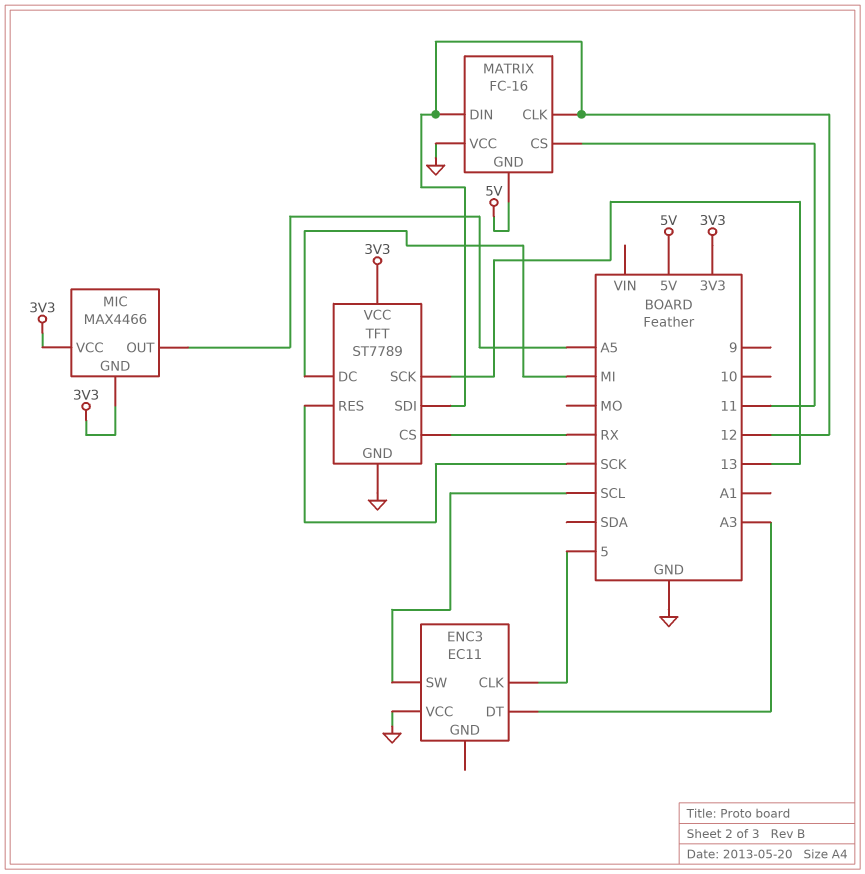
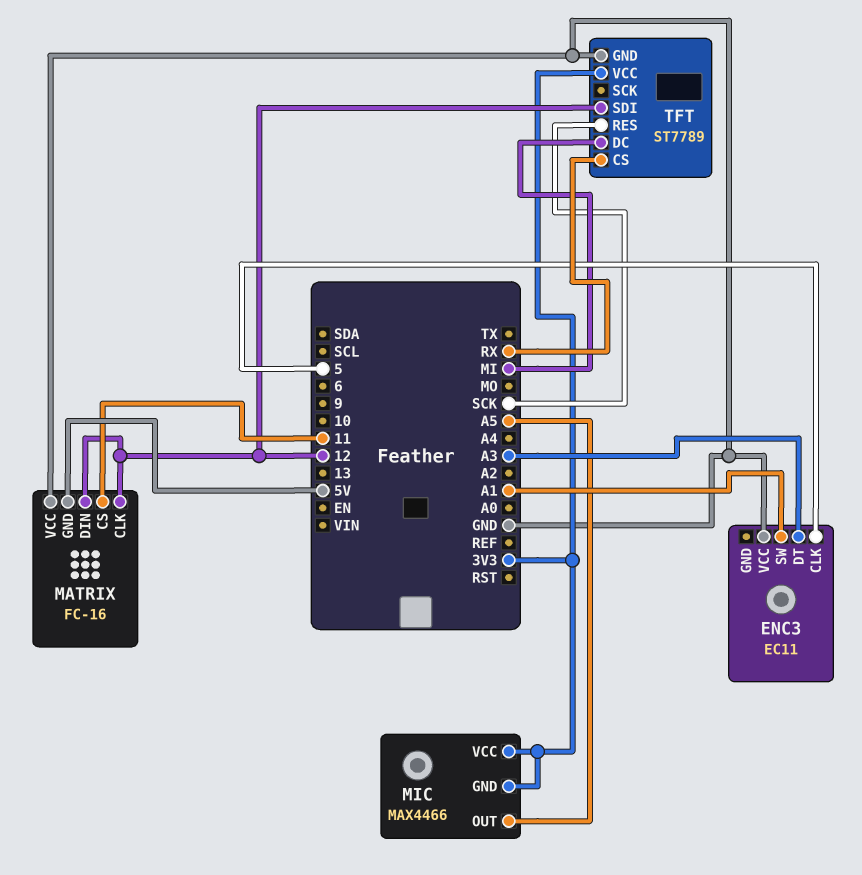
ENC3 pin SW: SCL -> A1
TFT pin SCK: 13 -> none

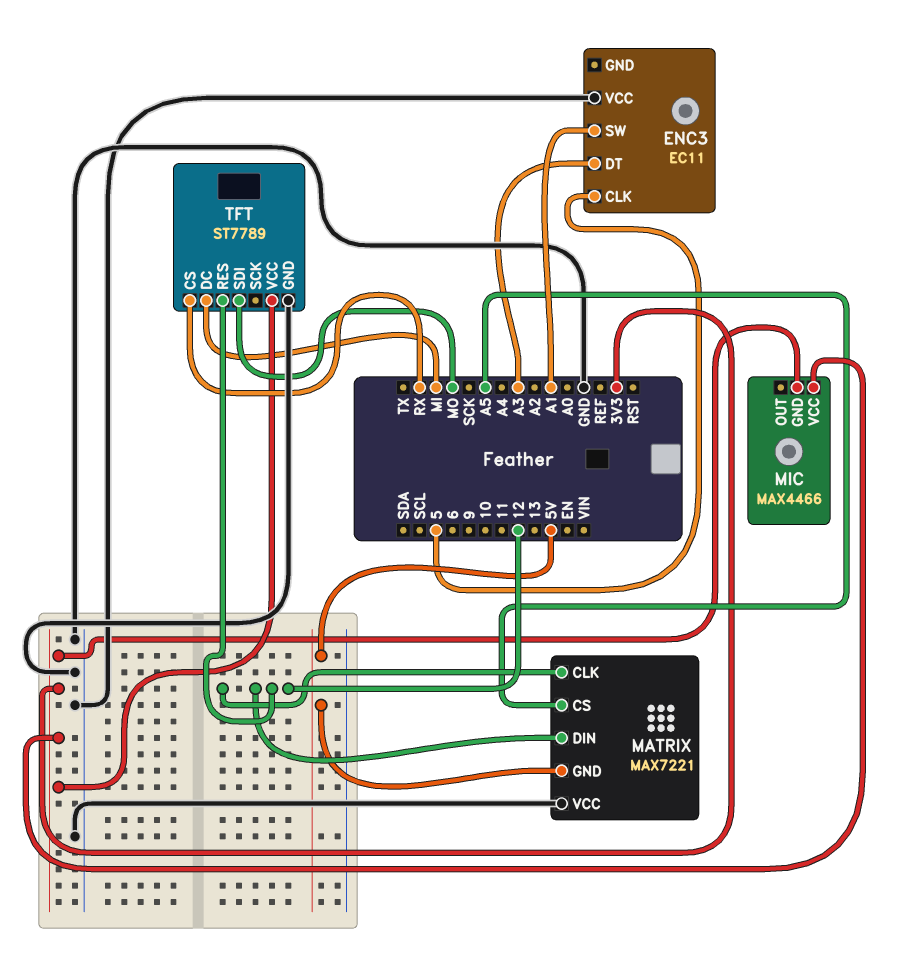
MATRIX: FC-16 -> MAX7221
MATRIX pin CS: 11 -> A5
MIC pin OUT: A5 -> none
TFT pin RES: SCK -> 12
TFT pin SDI: 12 -> MO

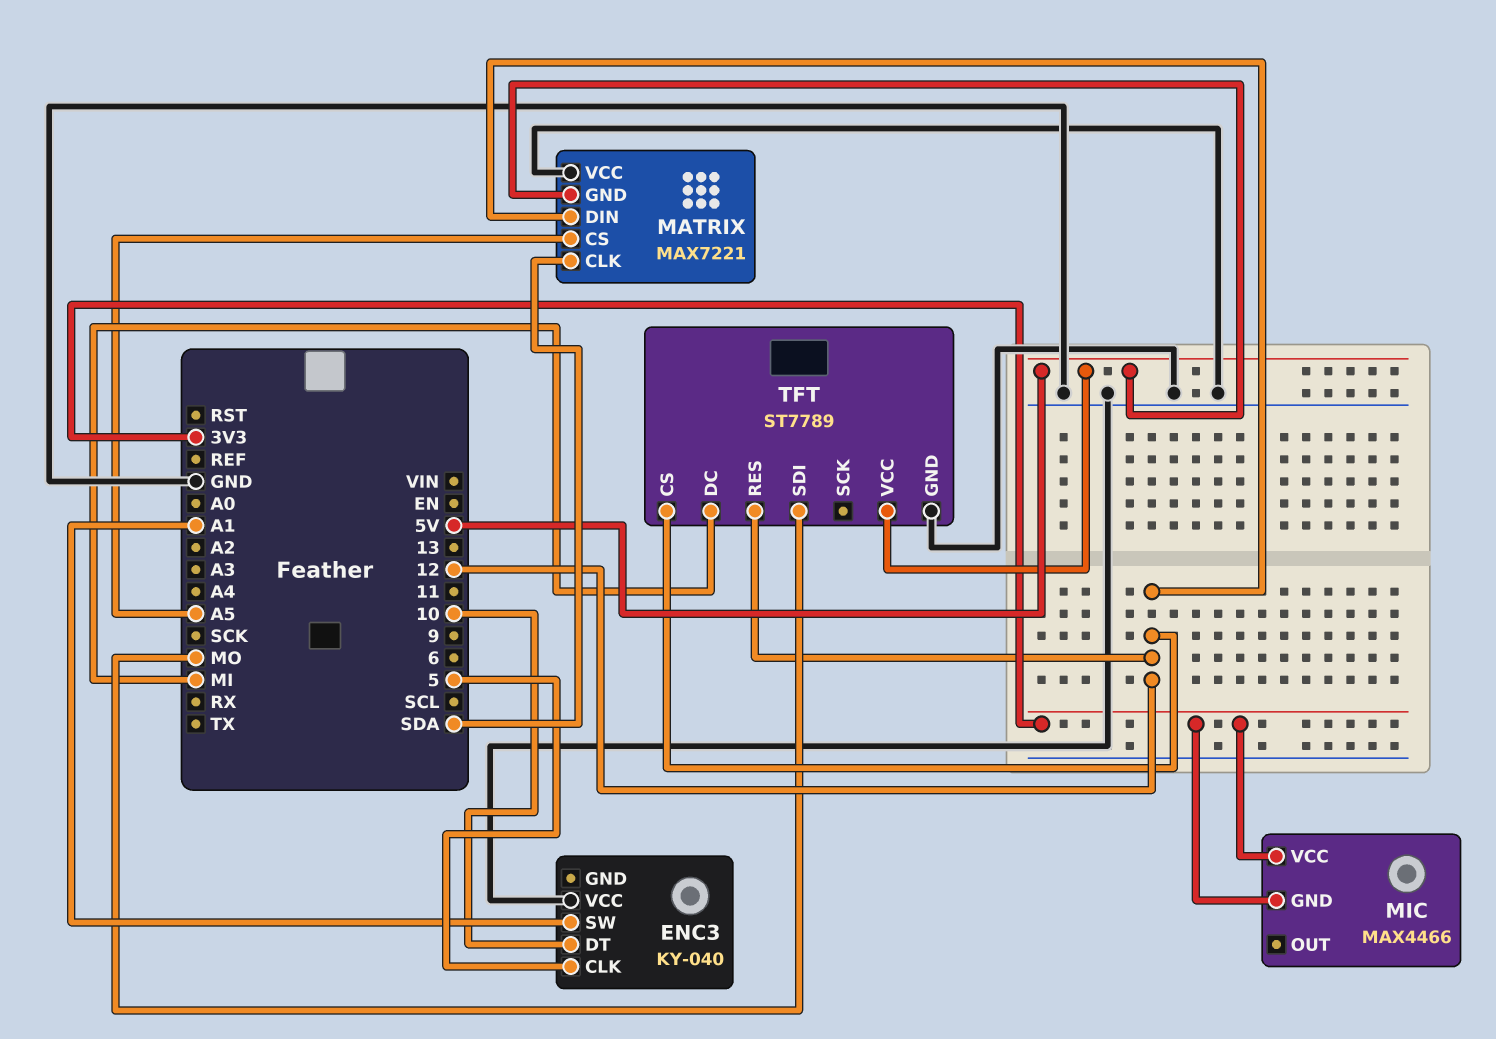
ENC3: EC11 -> KY-040
ENC3 pin DT: A3 -> 10
MATRIX pin CLK: 12 -> SDA
TFT pin CS: RX -> 12
TFT pin VCC: 3V3 -> 5V

